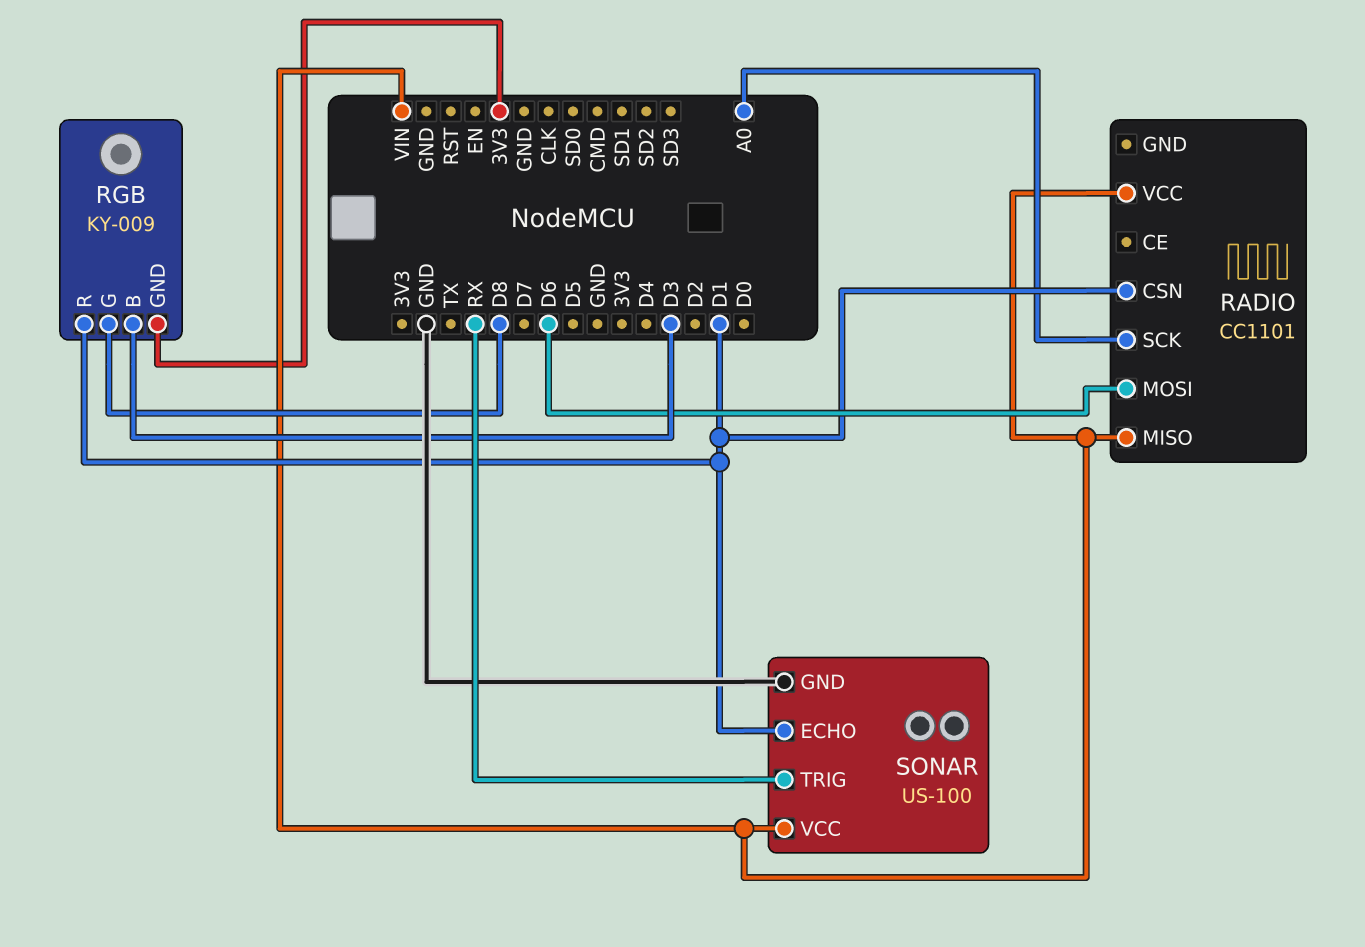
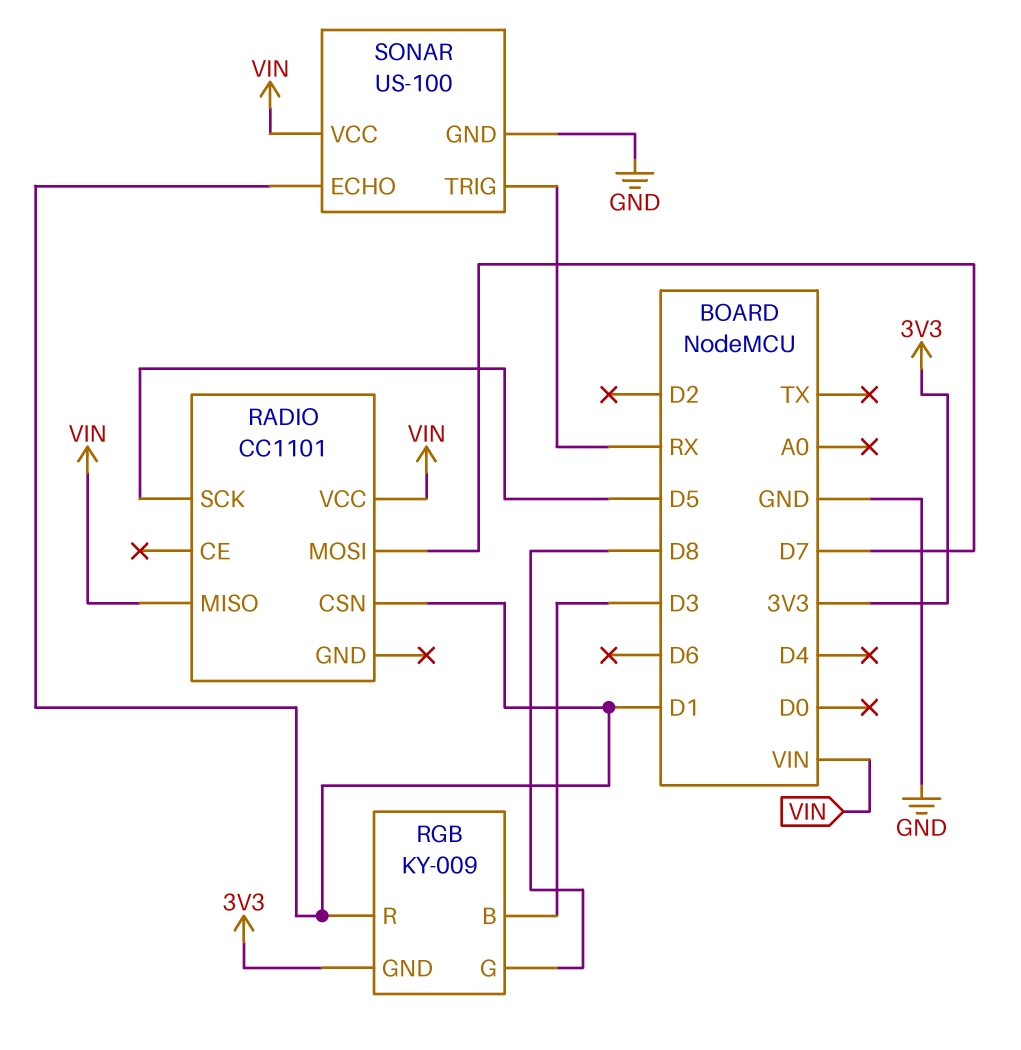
RADIO pin MOSI: D6 -> D7
RADIO pin SCK: A0 -> D5

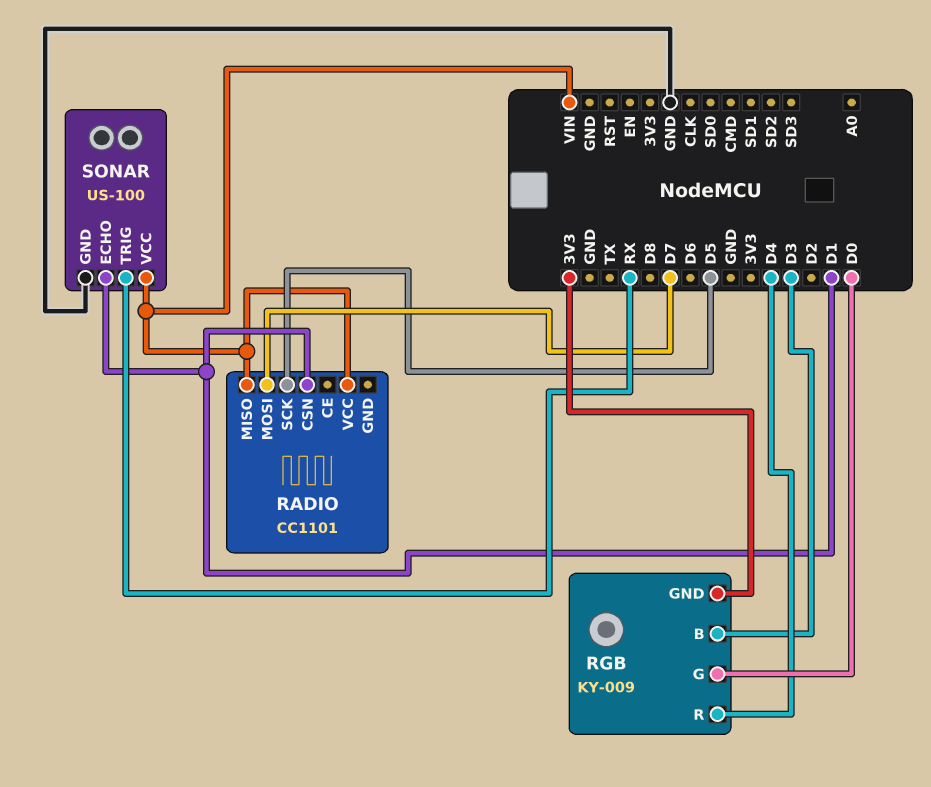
RGB pin G: D8 -> D0
RGB pin R: D1 -> D4

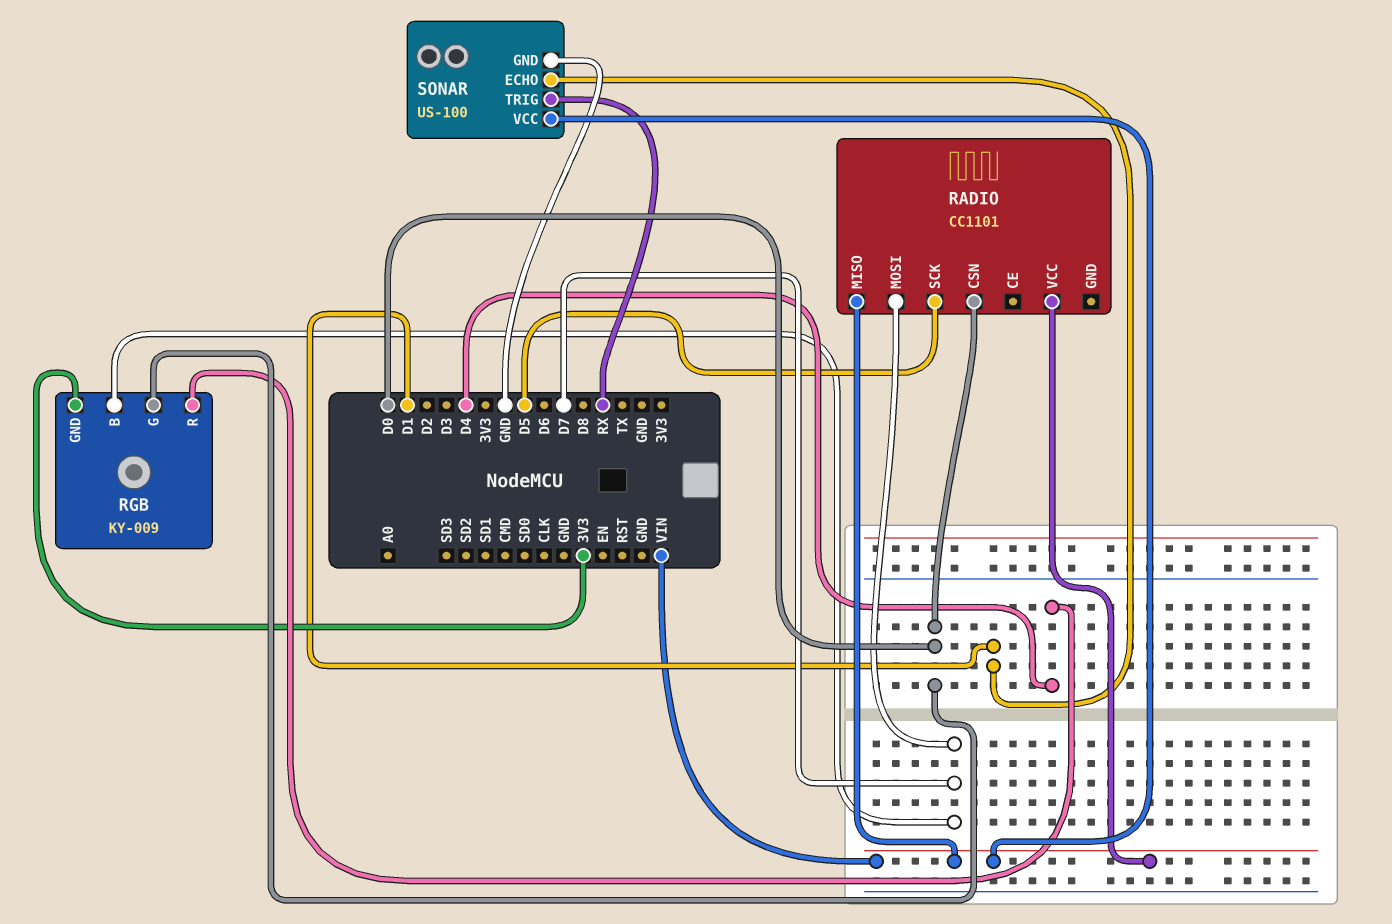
RADIO pin CSN: D1 -> D0
RGB pin B: D3 -> D7

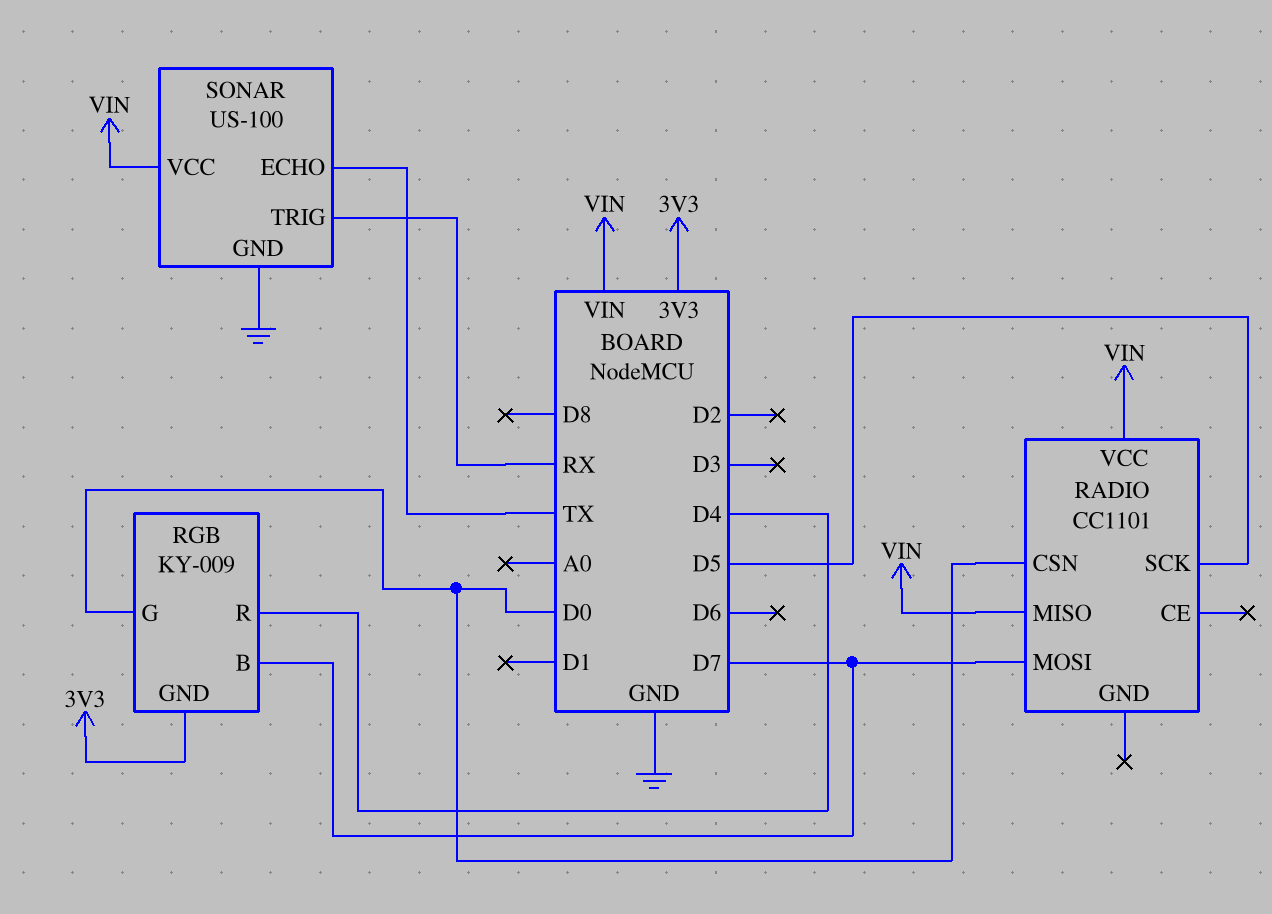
SONAR pin ECHO: D1 -> TX

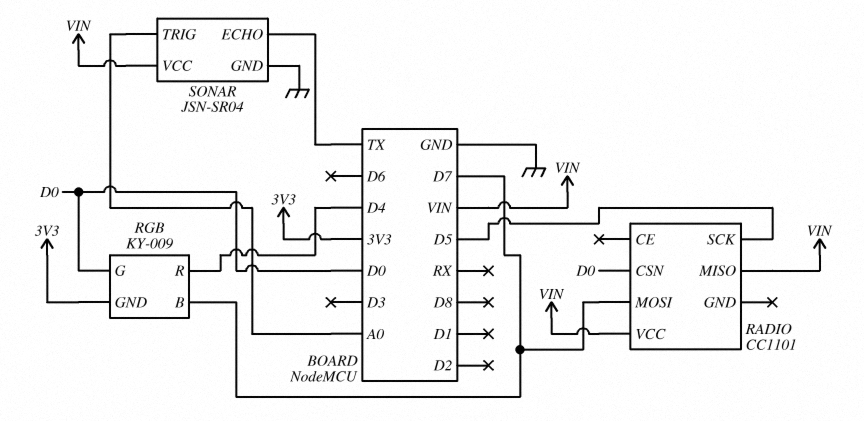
SONAR: US-100 -> JSN-SR04
SONAR pin TRIG: RX -> A0

